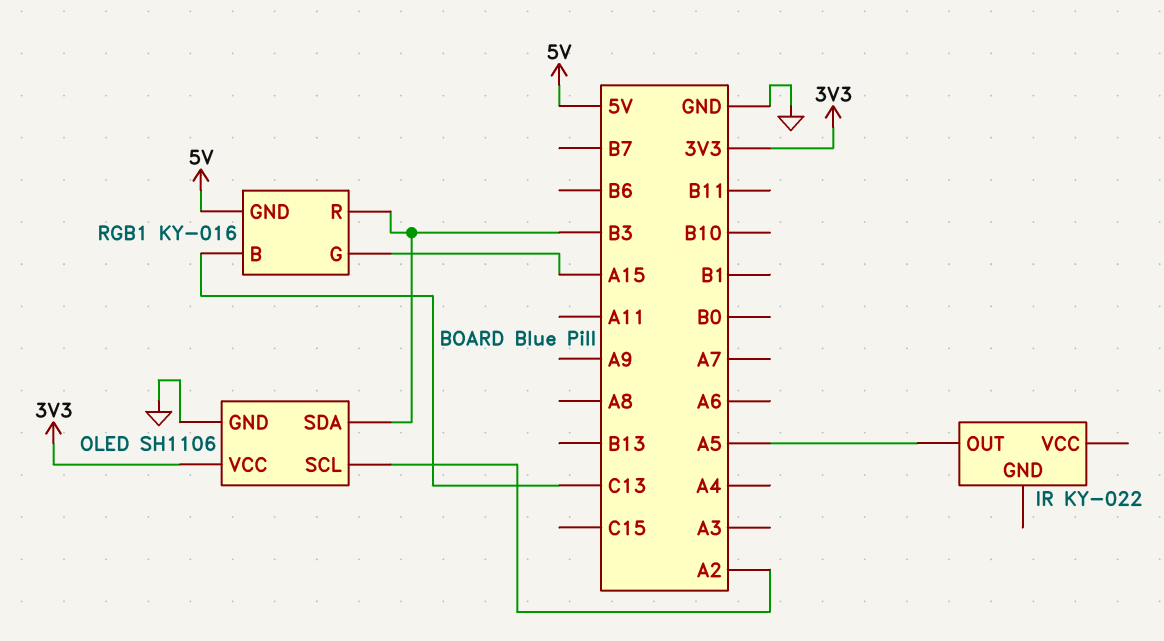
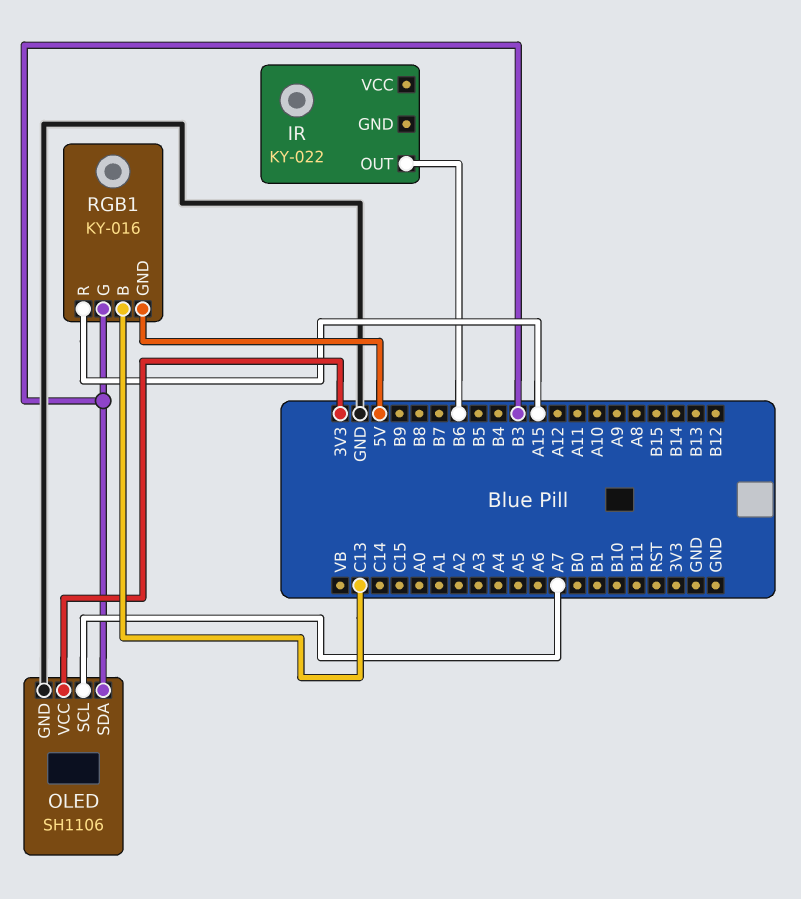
IR pin OUT: A5 -> B6
OLED pin SCL: A2 -> A7
RGB1 pin G: A15 -> B3
RGB1 pin R: B3 -> A15

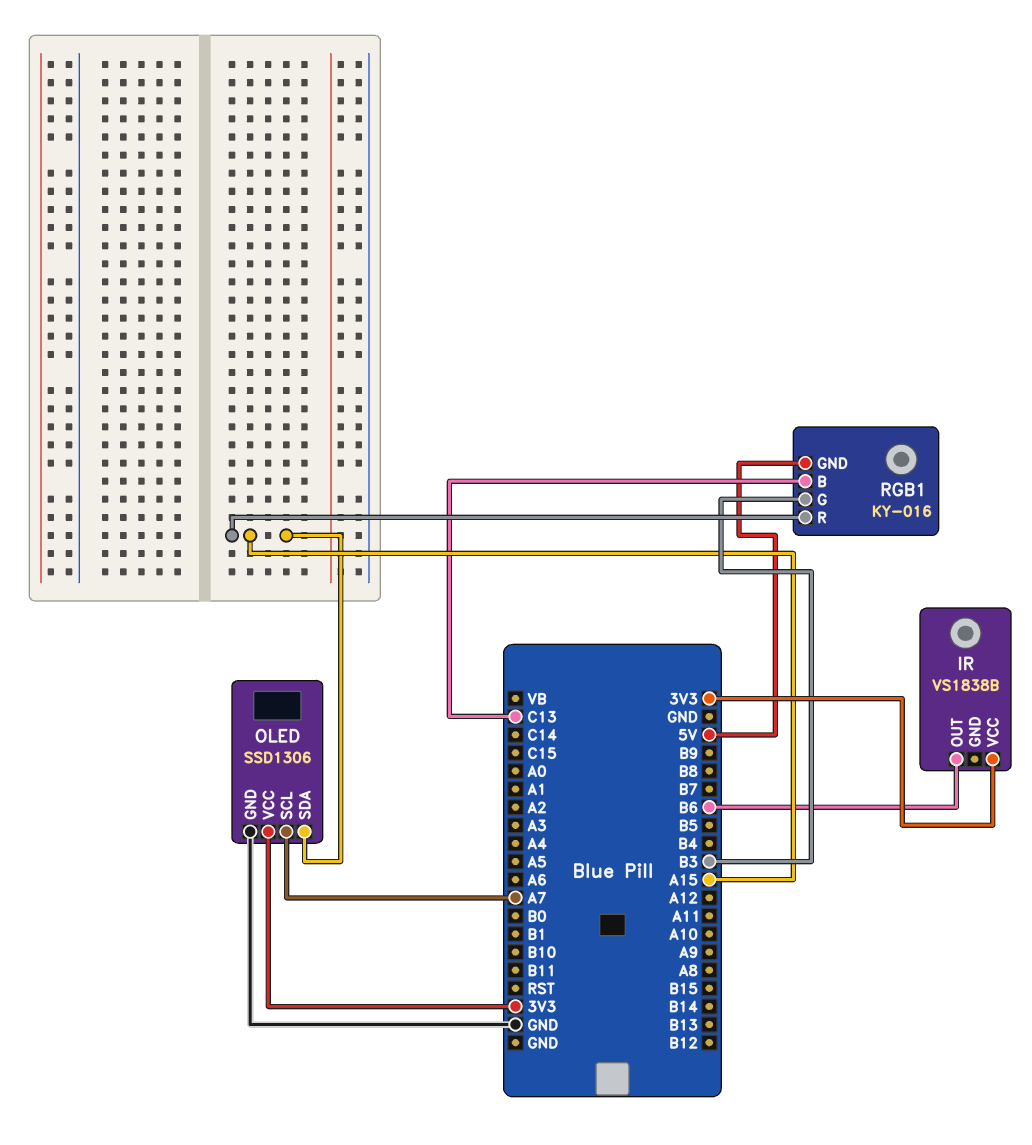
IR: KY-022 -> VS1838B
IR pin VCC: none -> 3V3
OLED: SH1106 -> SSD1306
OLED pin SDA: B3 -> A15

